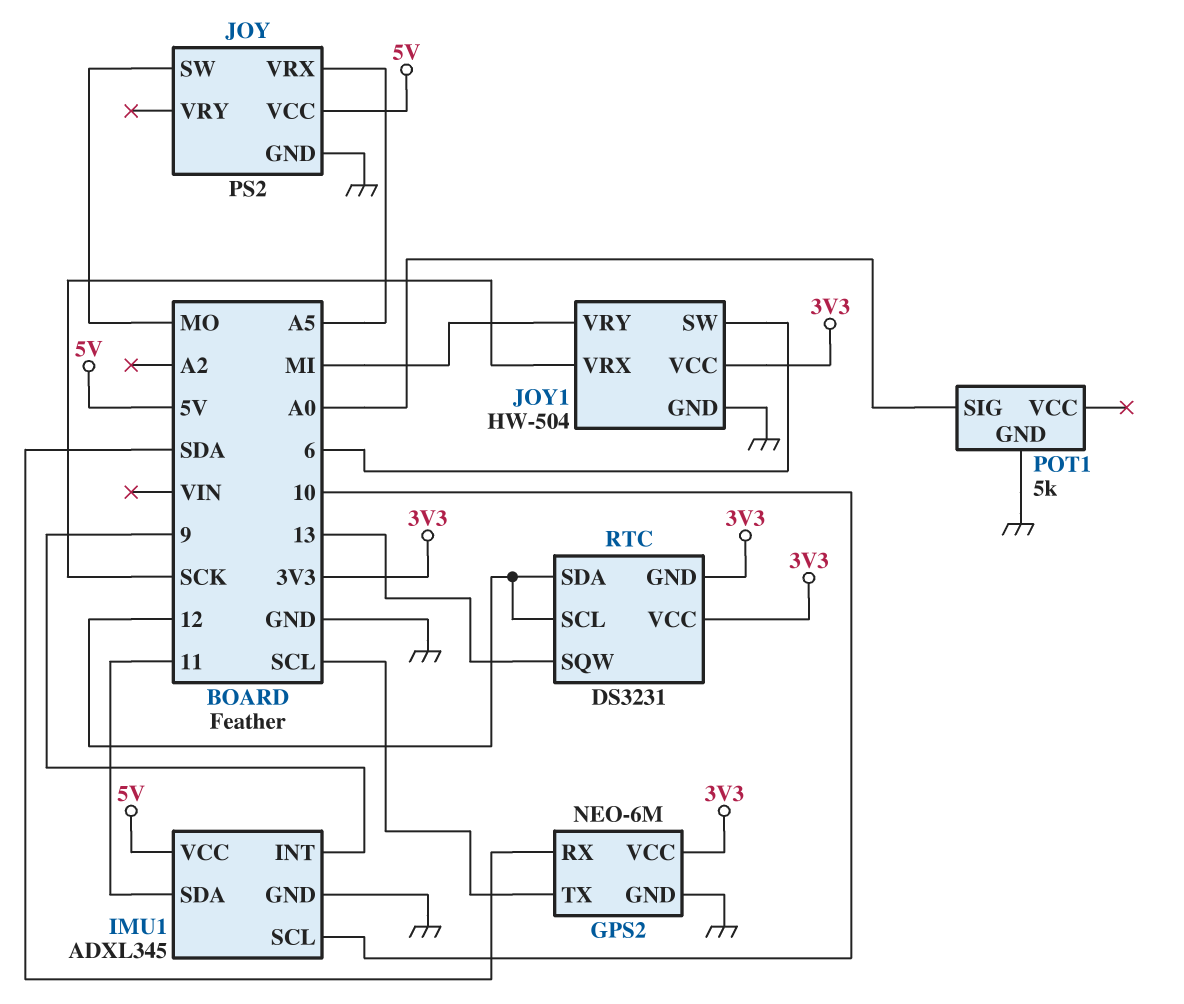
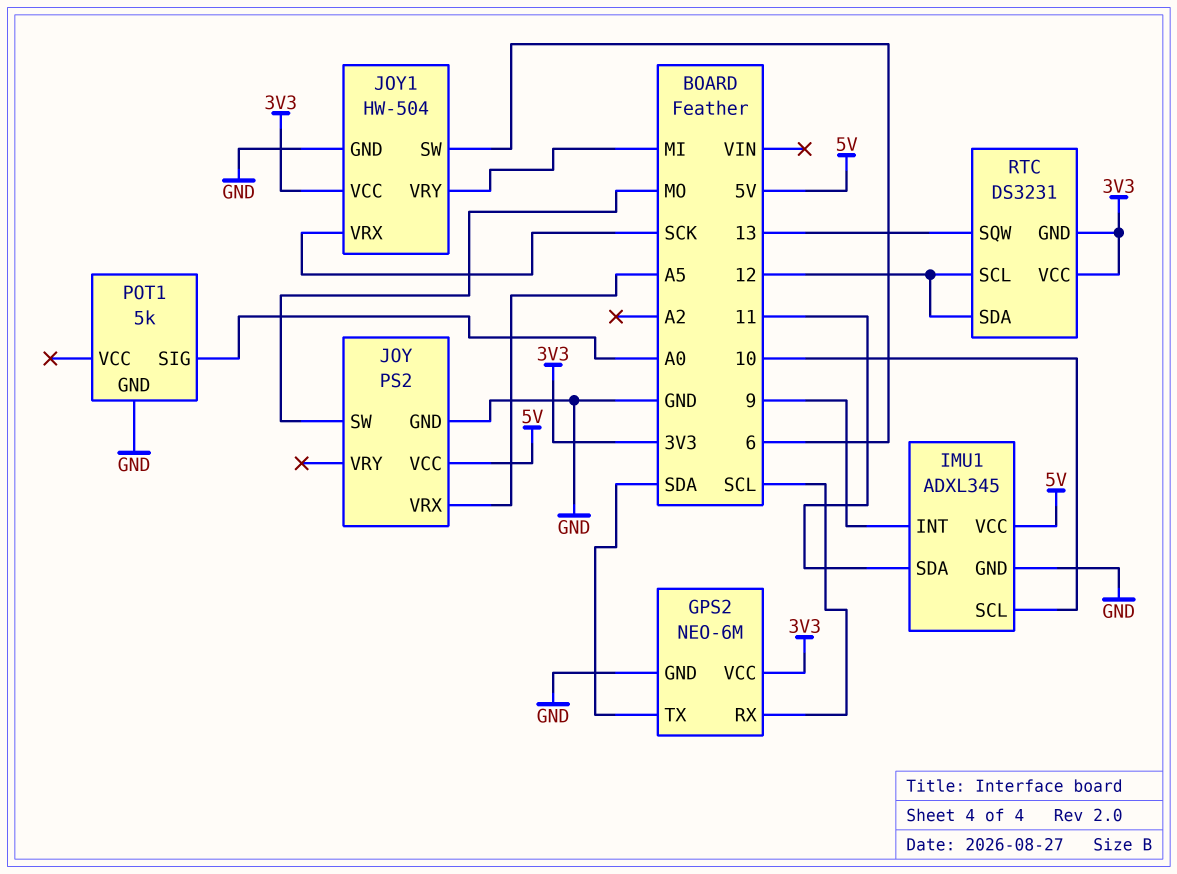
GPS2 pin RX: SDA -> SCL
GPS2 pin TX: SCL -> SDA

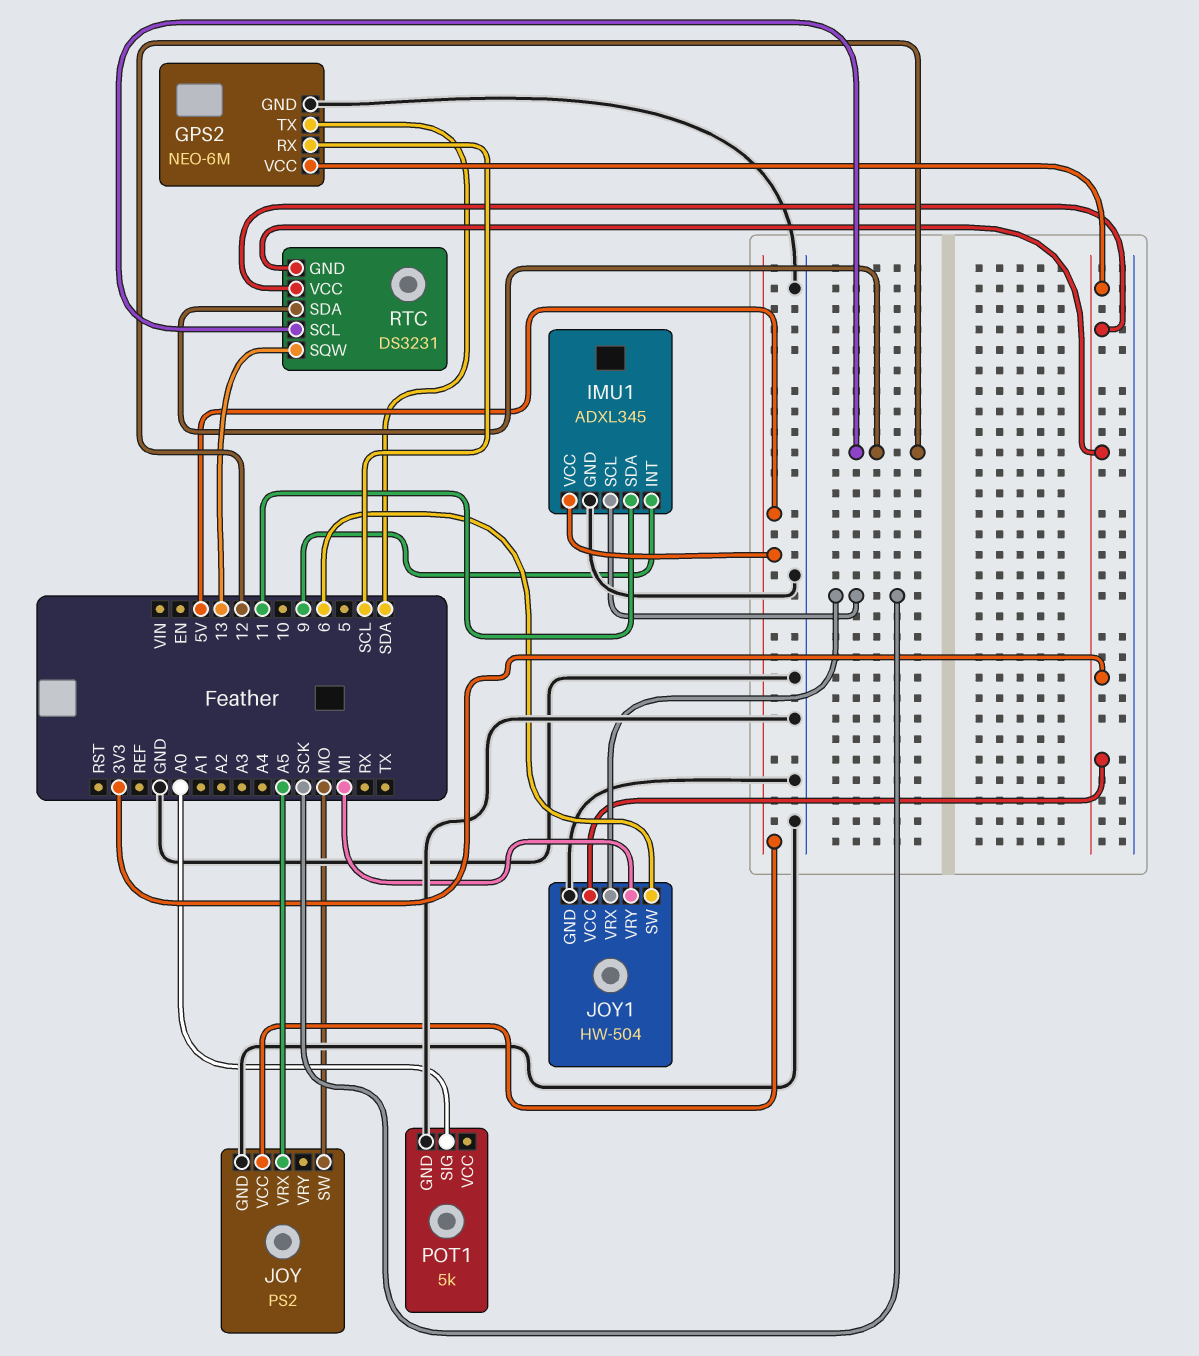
IMU1 pin SCL: 10 -> SCK

